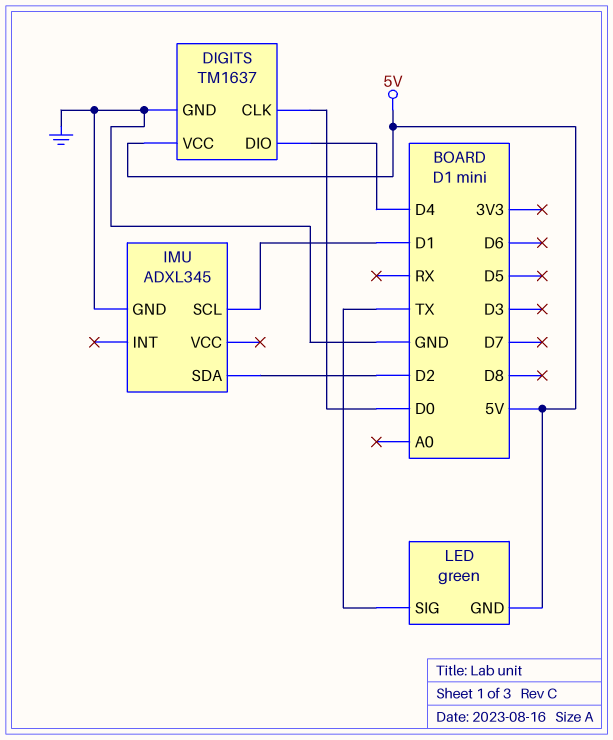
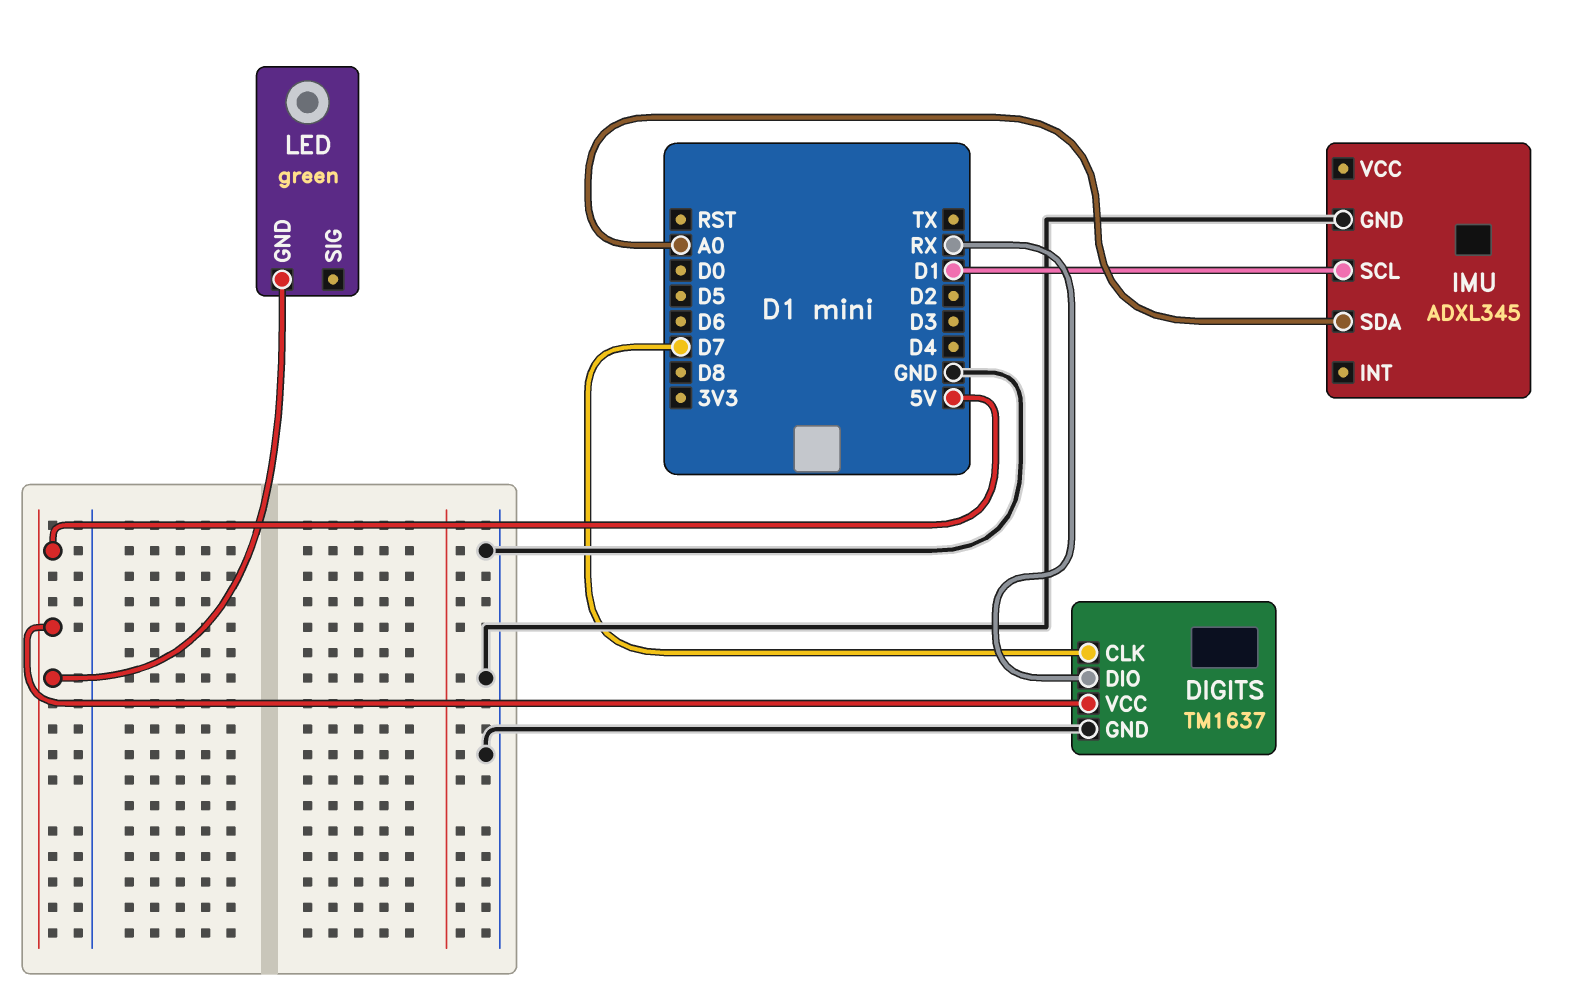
DIGITS pin CLK: D0 -> D7
DIGITS pin DIO: D4 -> RX
IMU pin SDA: D2 -> A0
LED pin SIG: TX -> none

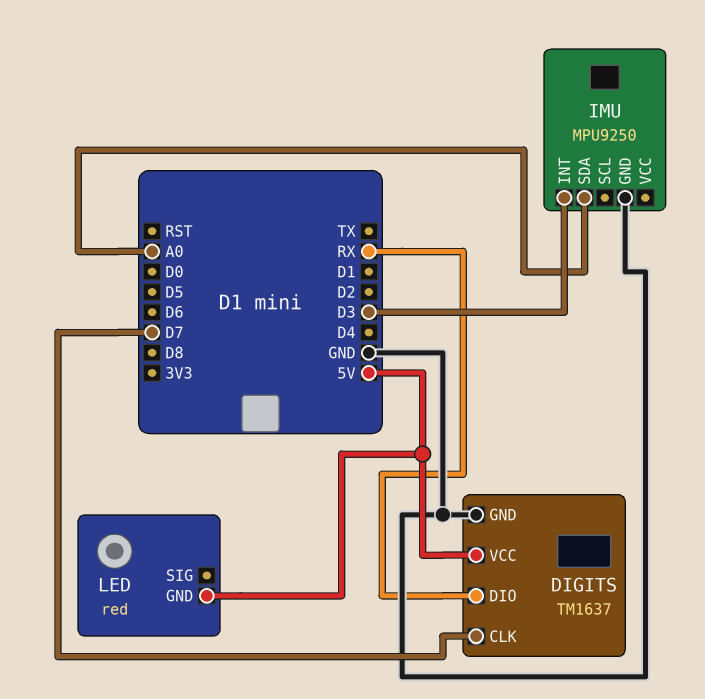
IMU: ADXL345 -> MPU9250
IMU pin INT: none -> D3
IMU pin SCL: D1 -> none
LED: green -> red

